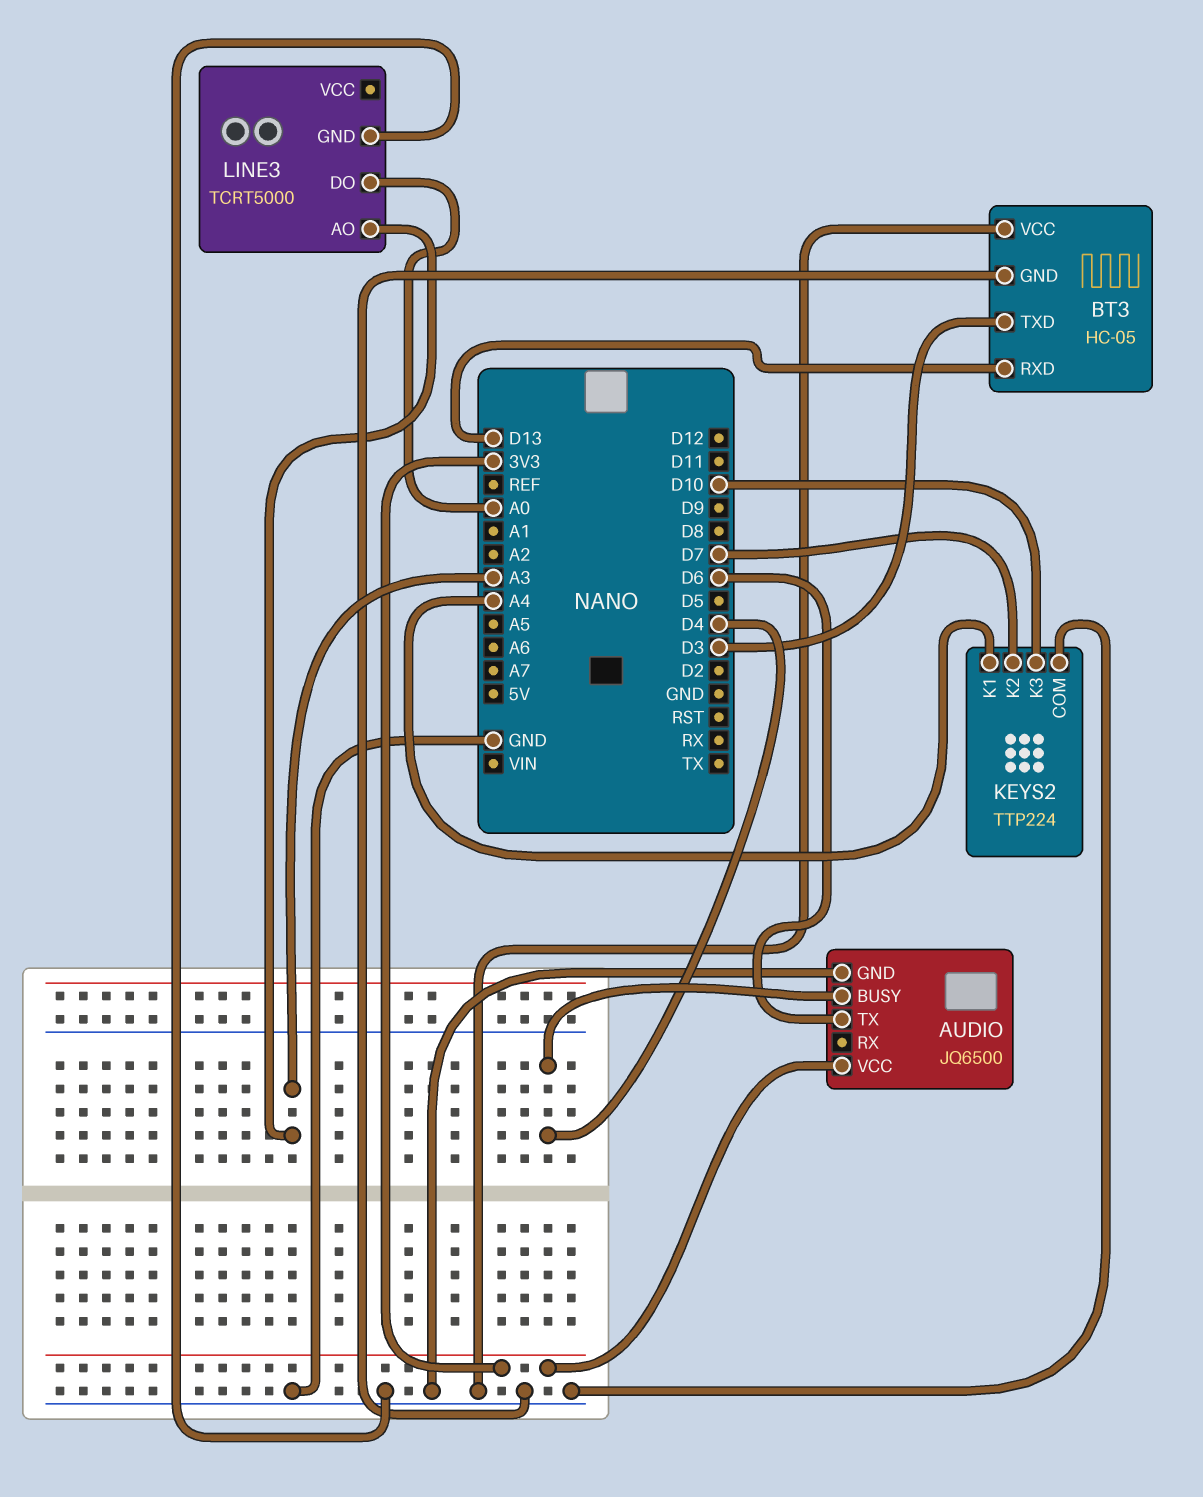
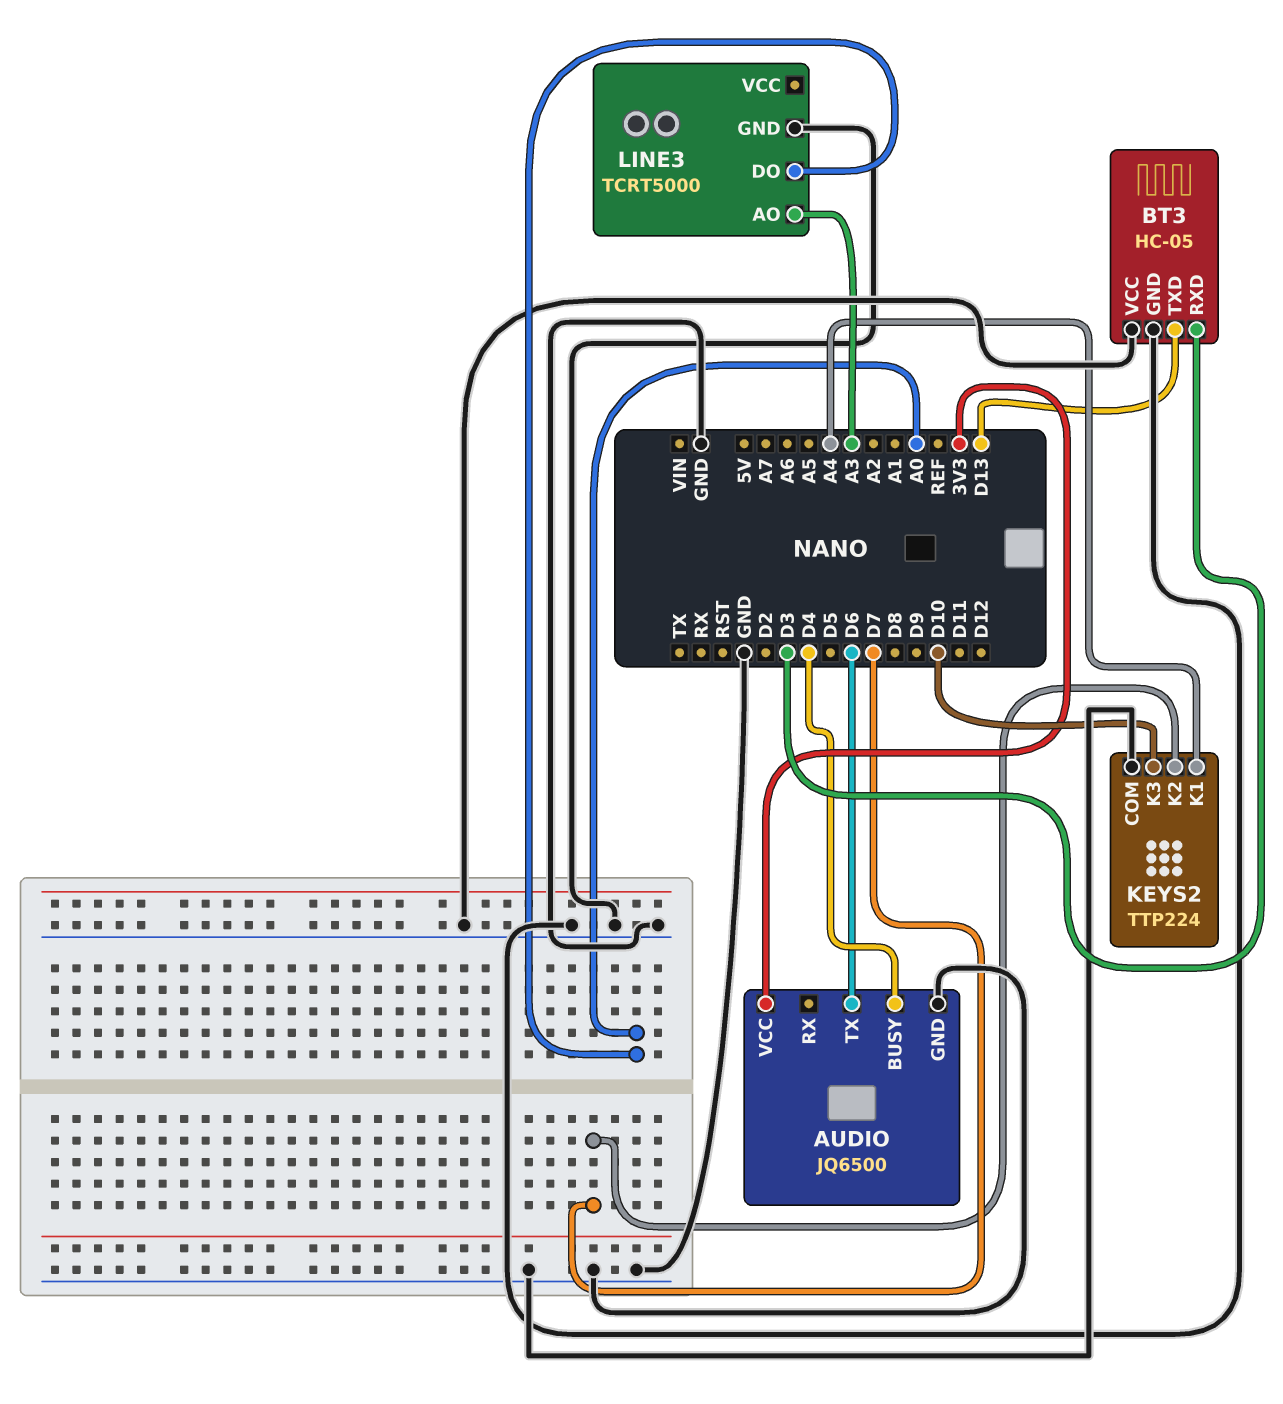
BT3 pin RXD: D13 -> D3
BT3 pin TXD: D3 -> D13

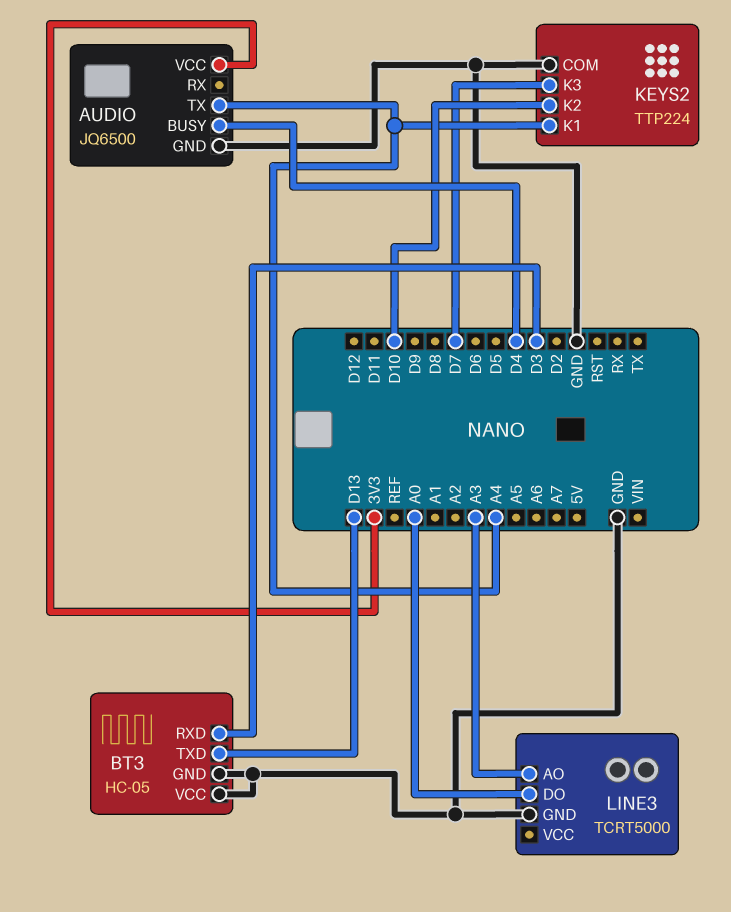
AUDIO pin TX: D6 -> A4
KEYS2 pin K2: D7 -> D10
KEYS2 pin K3: D10 -> D7

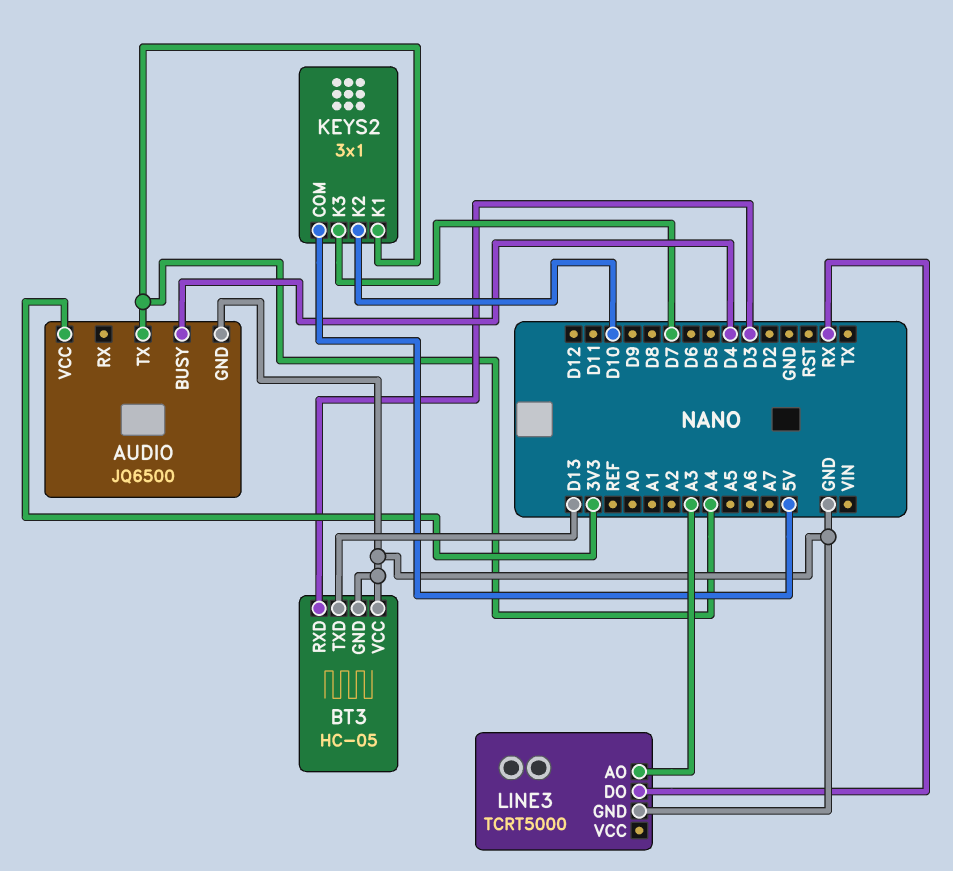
KEYS2: TTP224 -> 3x1
KEYS2 pin COM: GND -> 5V
LINE3 pin DO: A0 -> RX

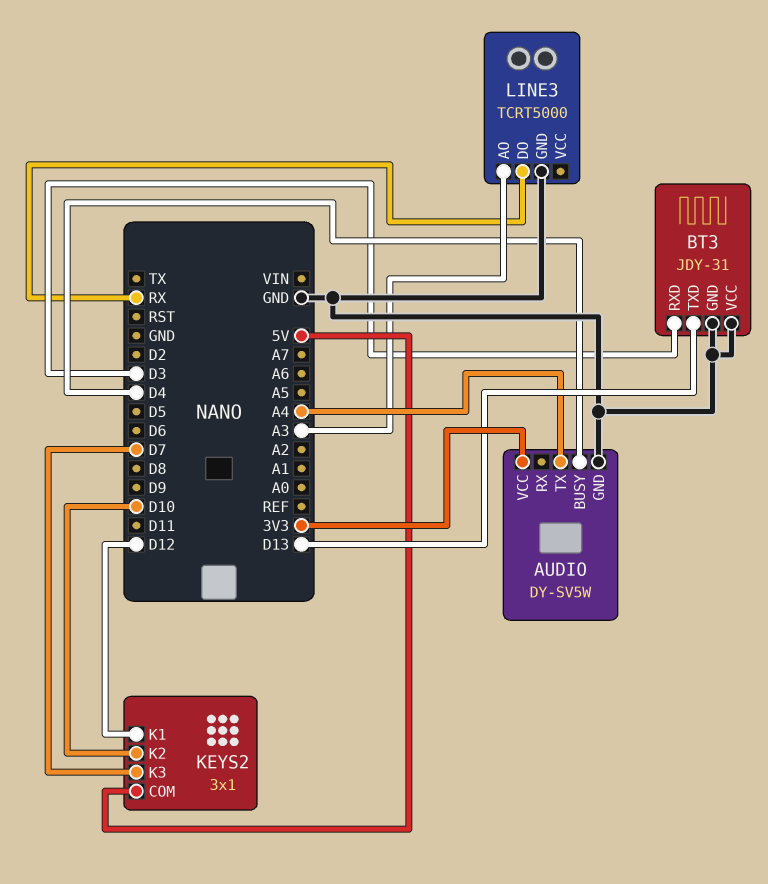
AUDIO: JQ6500 -> DY-SV5W
BT3: HC-05 -> JDY-31
KEYS2 pin K1: A4 -> D12

